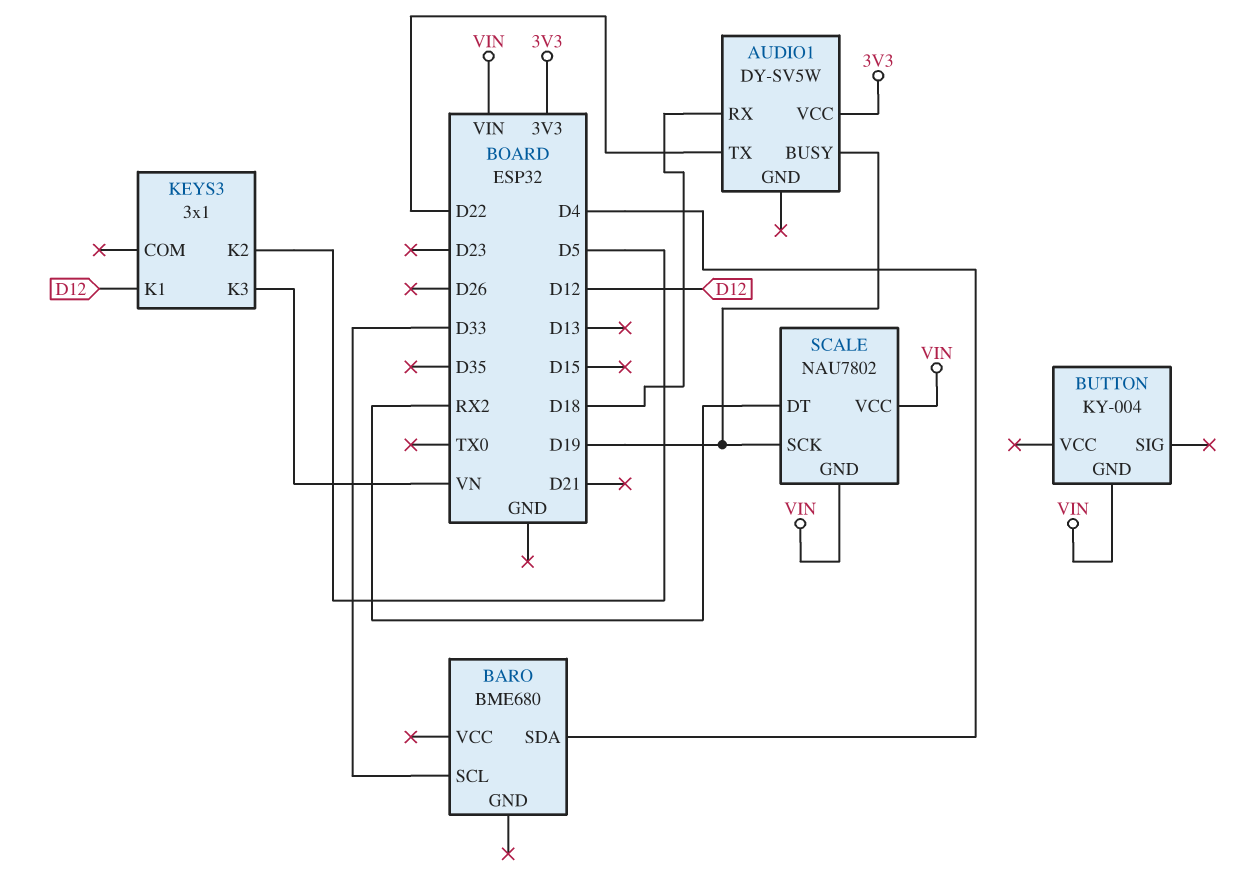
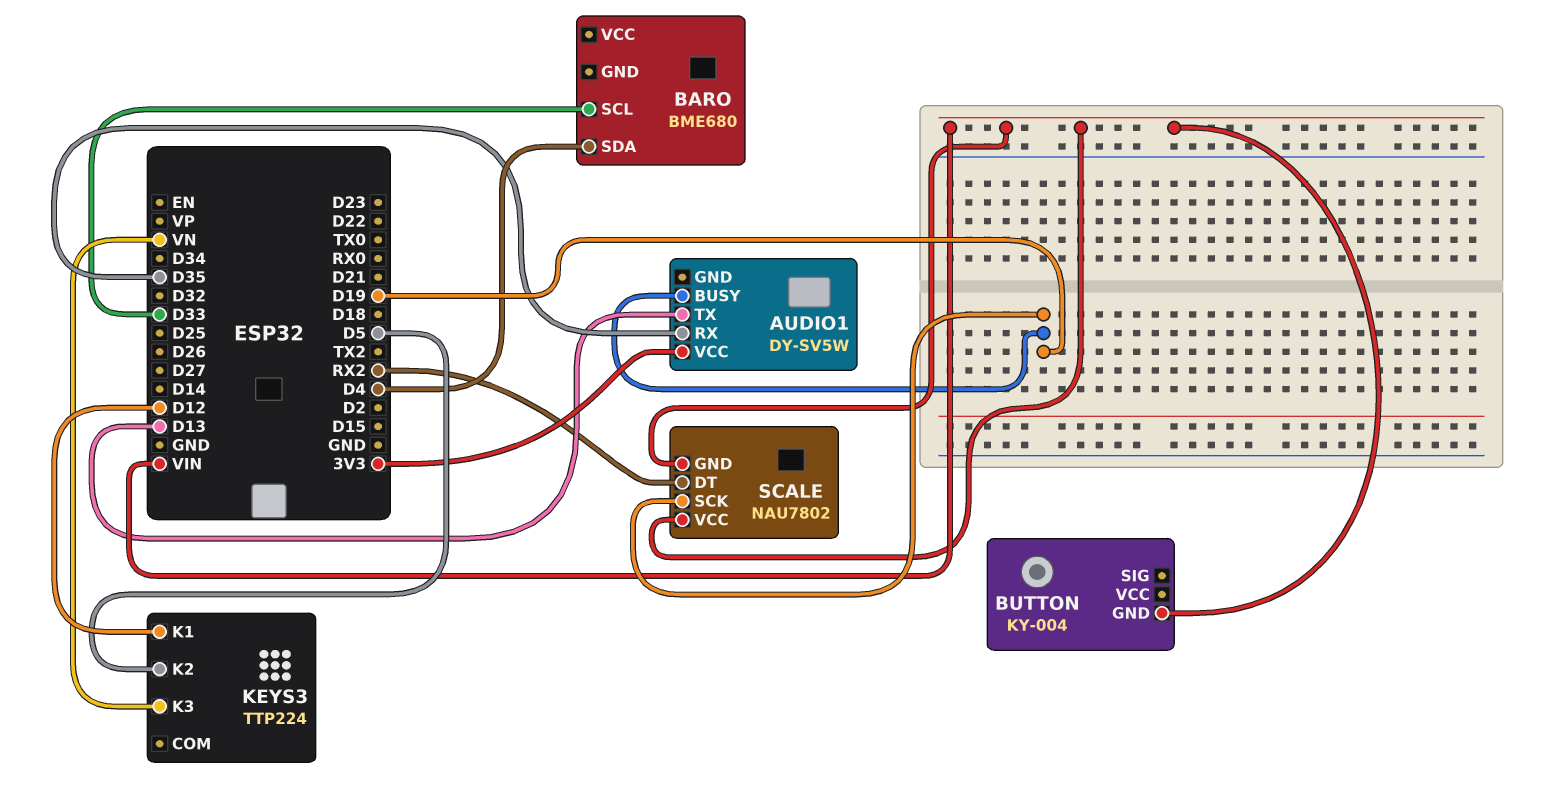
AUDIO1 pin RX: D18 -> D35
AUDIO1 pin TX: D22 -> D13
KEYS3: 3x1 -> TTP224

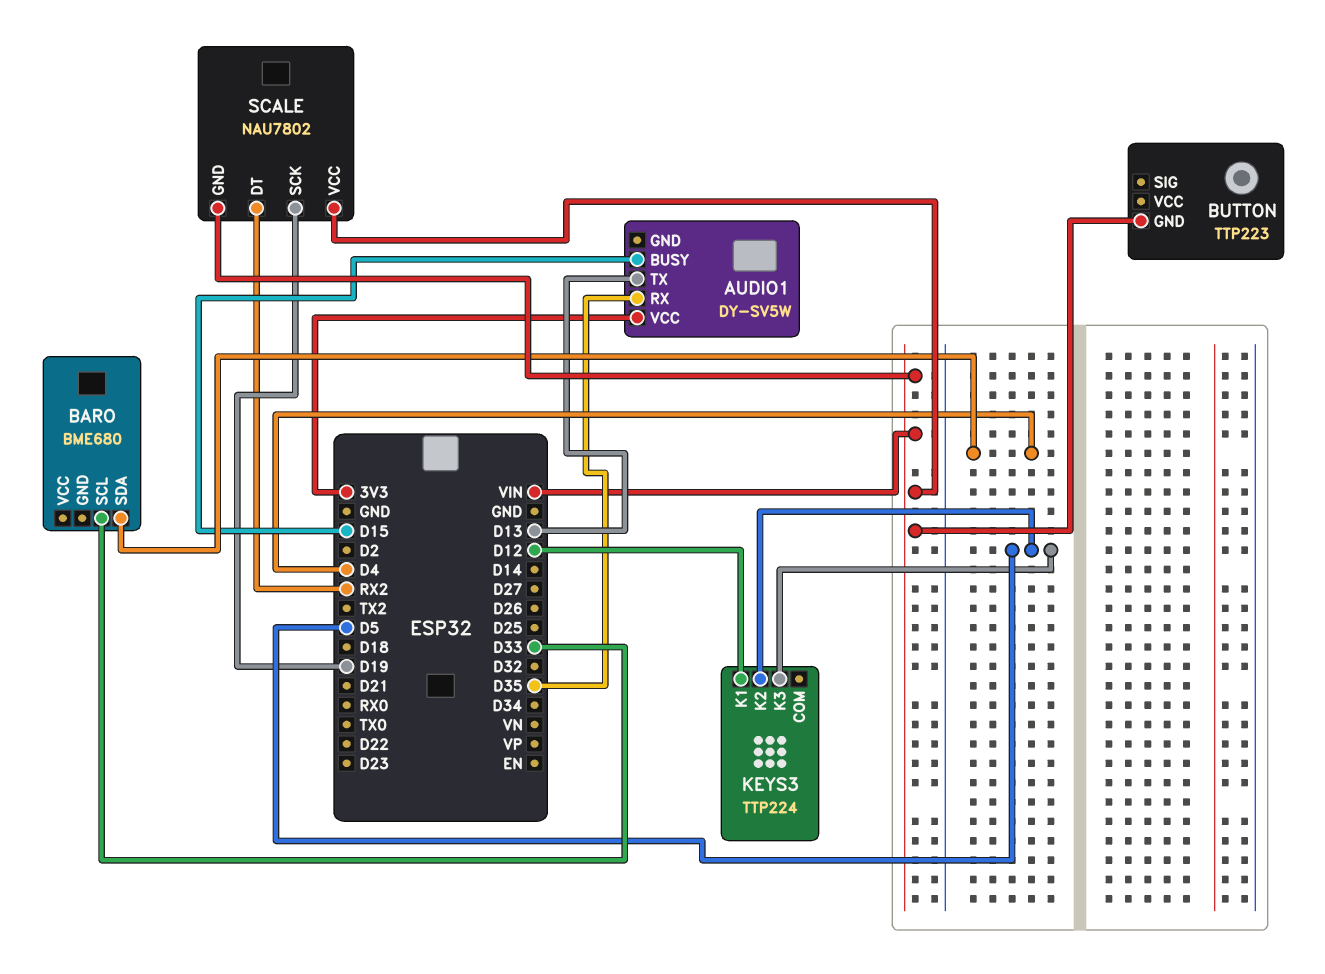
AUDIO1 pin BUSY: D19 -> D15
BUTTON: KY-004 -> TTP223
KEYS3 pin K3: VN -> D5

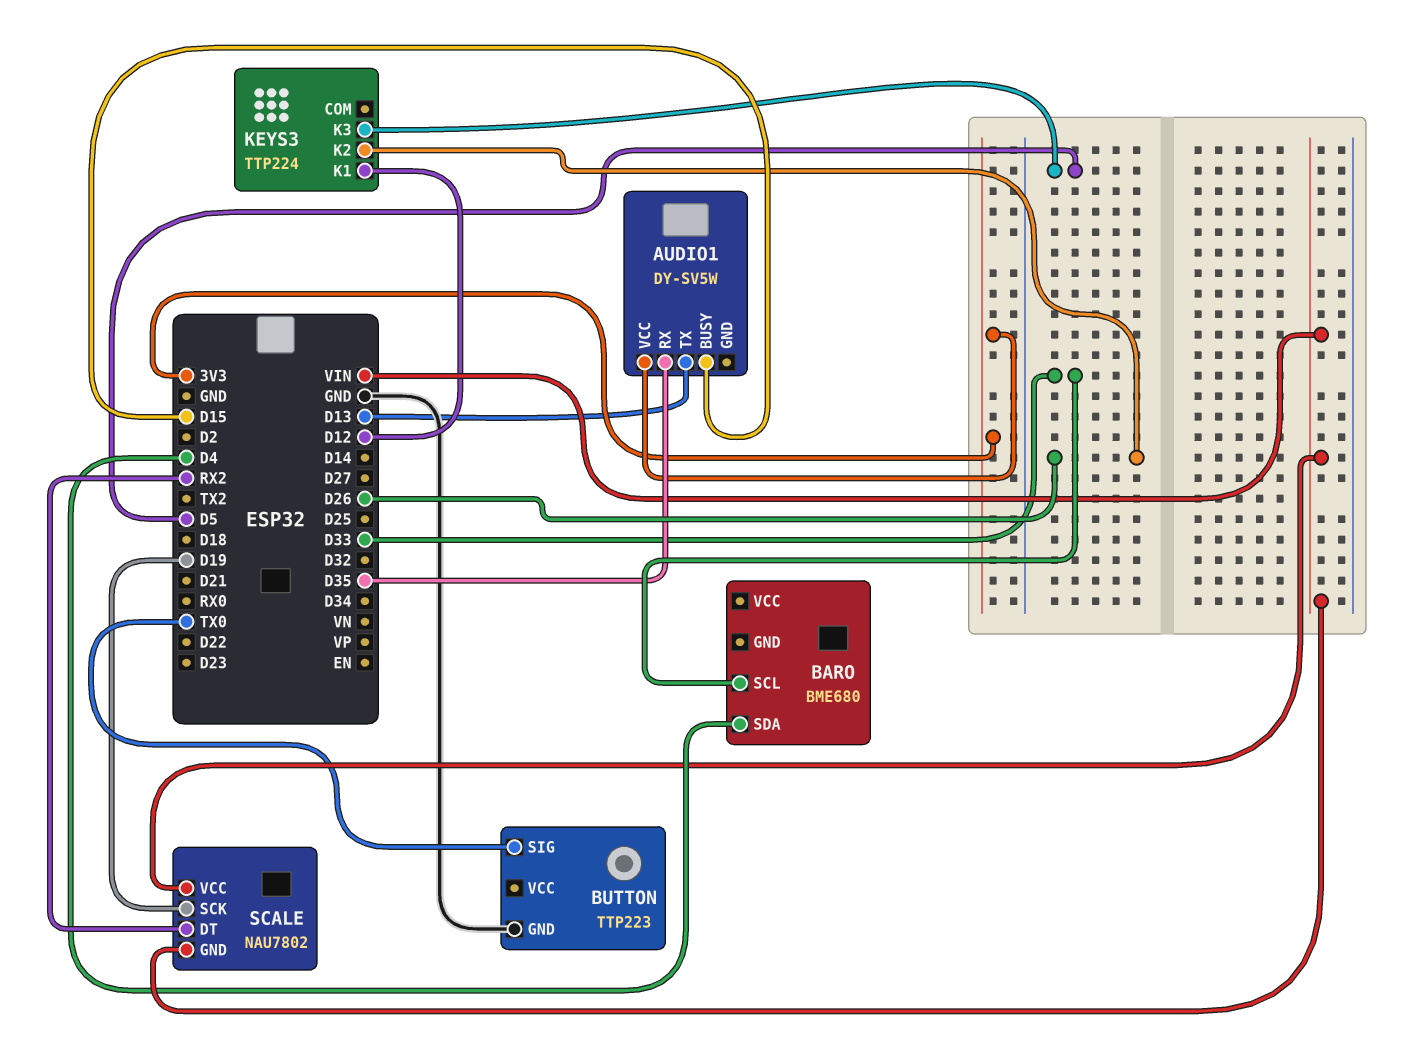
BUTTON pin GND: VIN -> GND
BUTTON pin SIG: none -> TX0
KEYS3 pin K2: D5 -> D26

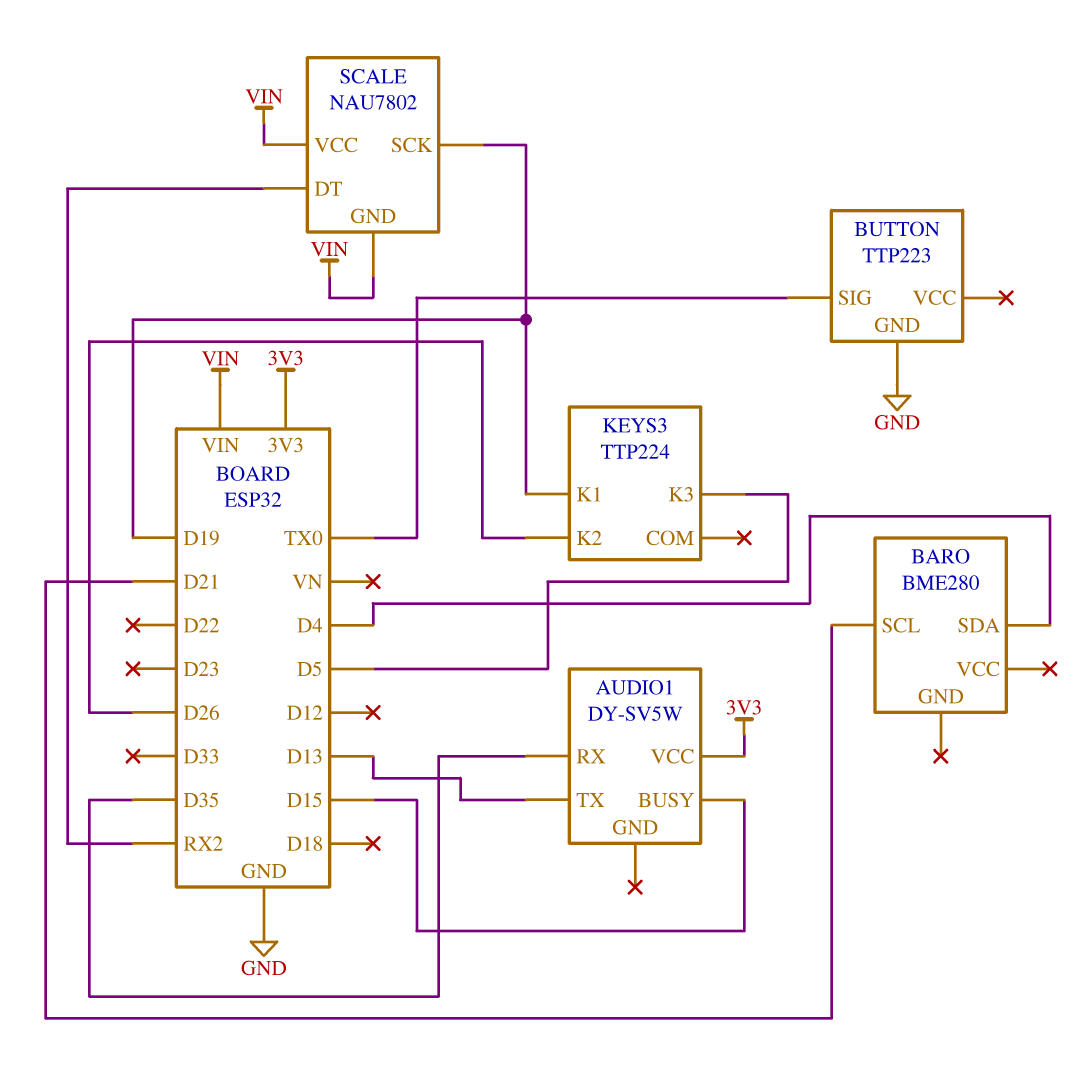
BARO: BME680 -> BME280
BARO pin SCL: D33 -> D21
KEYS3 pin K1: D12 -> D19

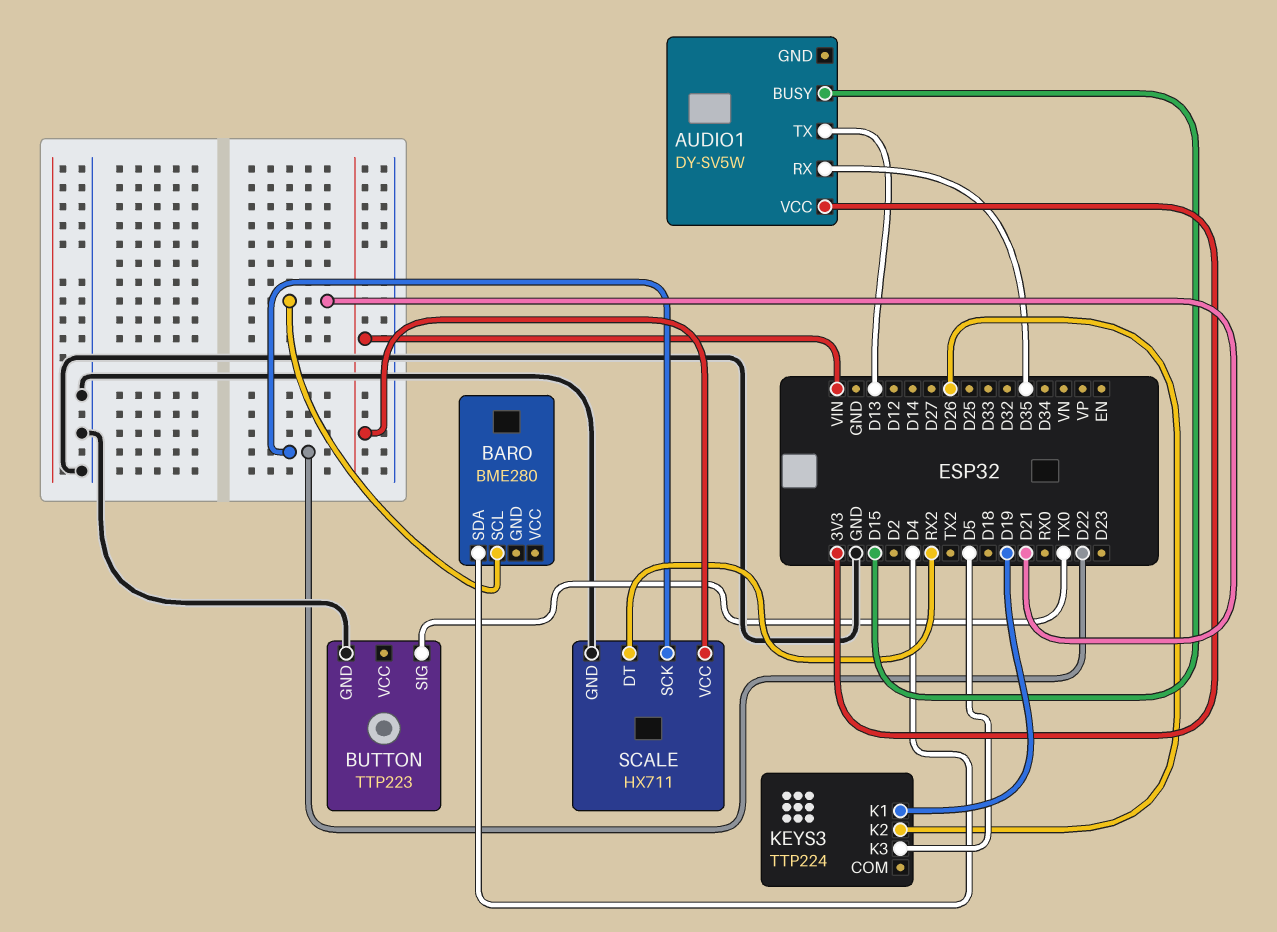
SCALE: NAU7802 -> HX711
SCALE pin GND: VIN -> GND
SCALE pin SCK: D19 -> D22

